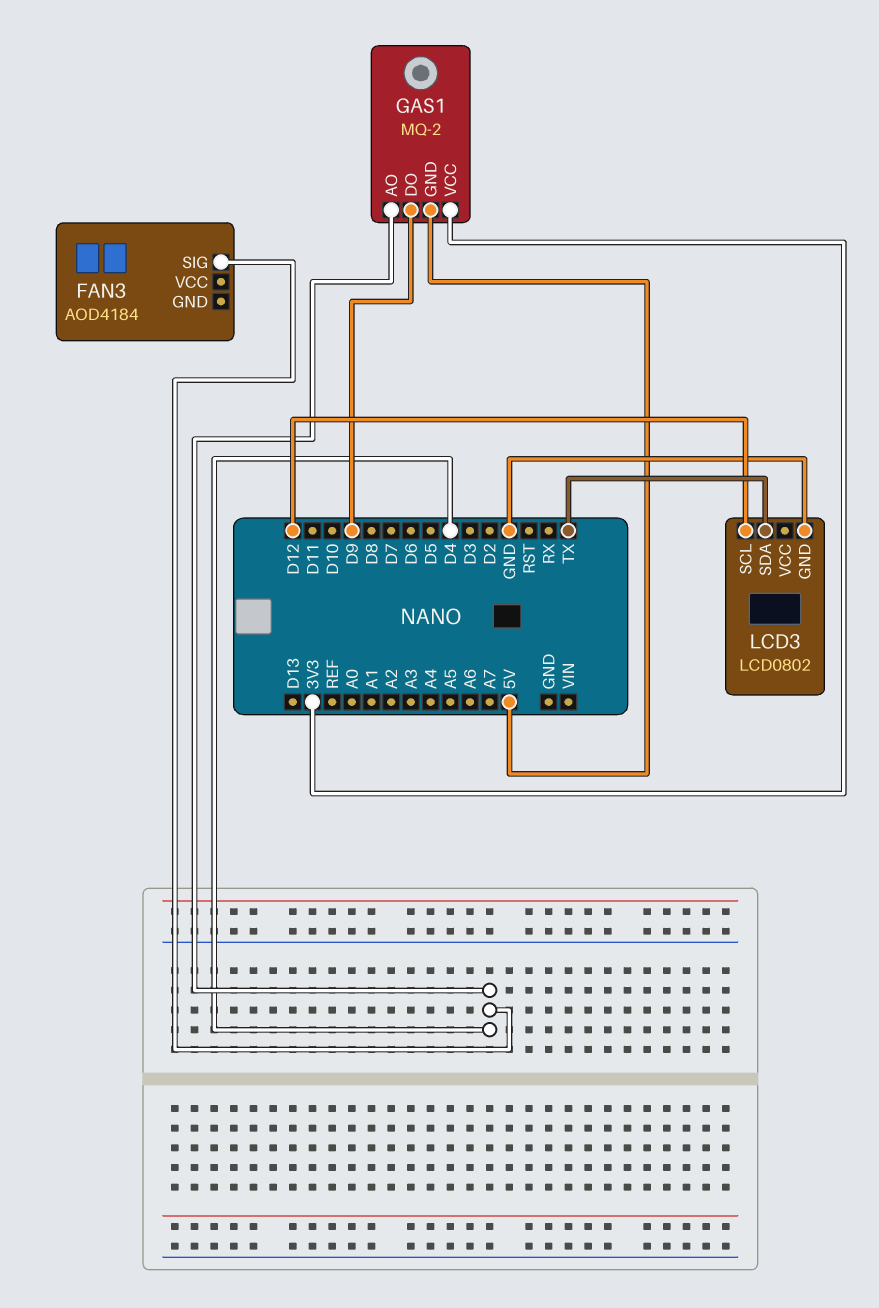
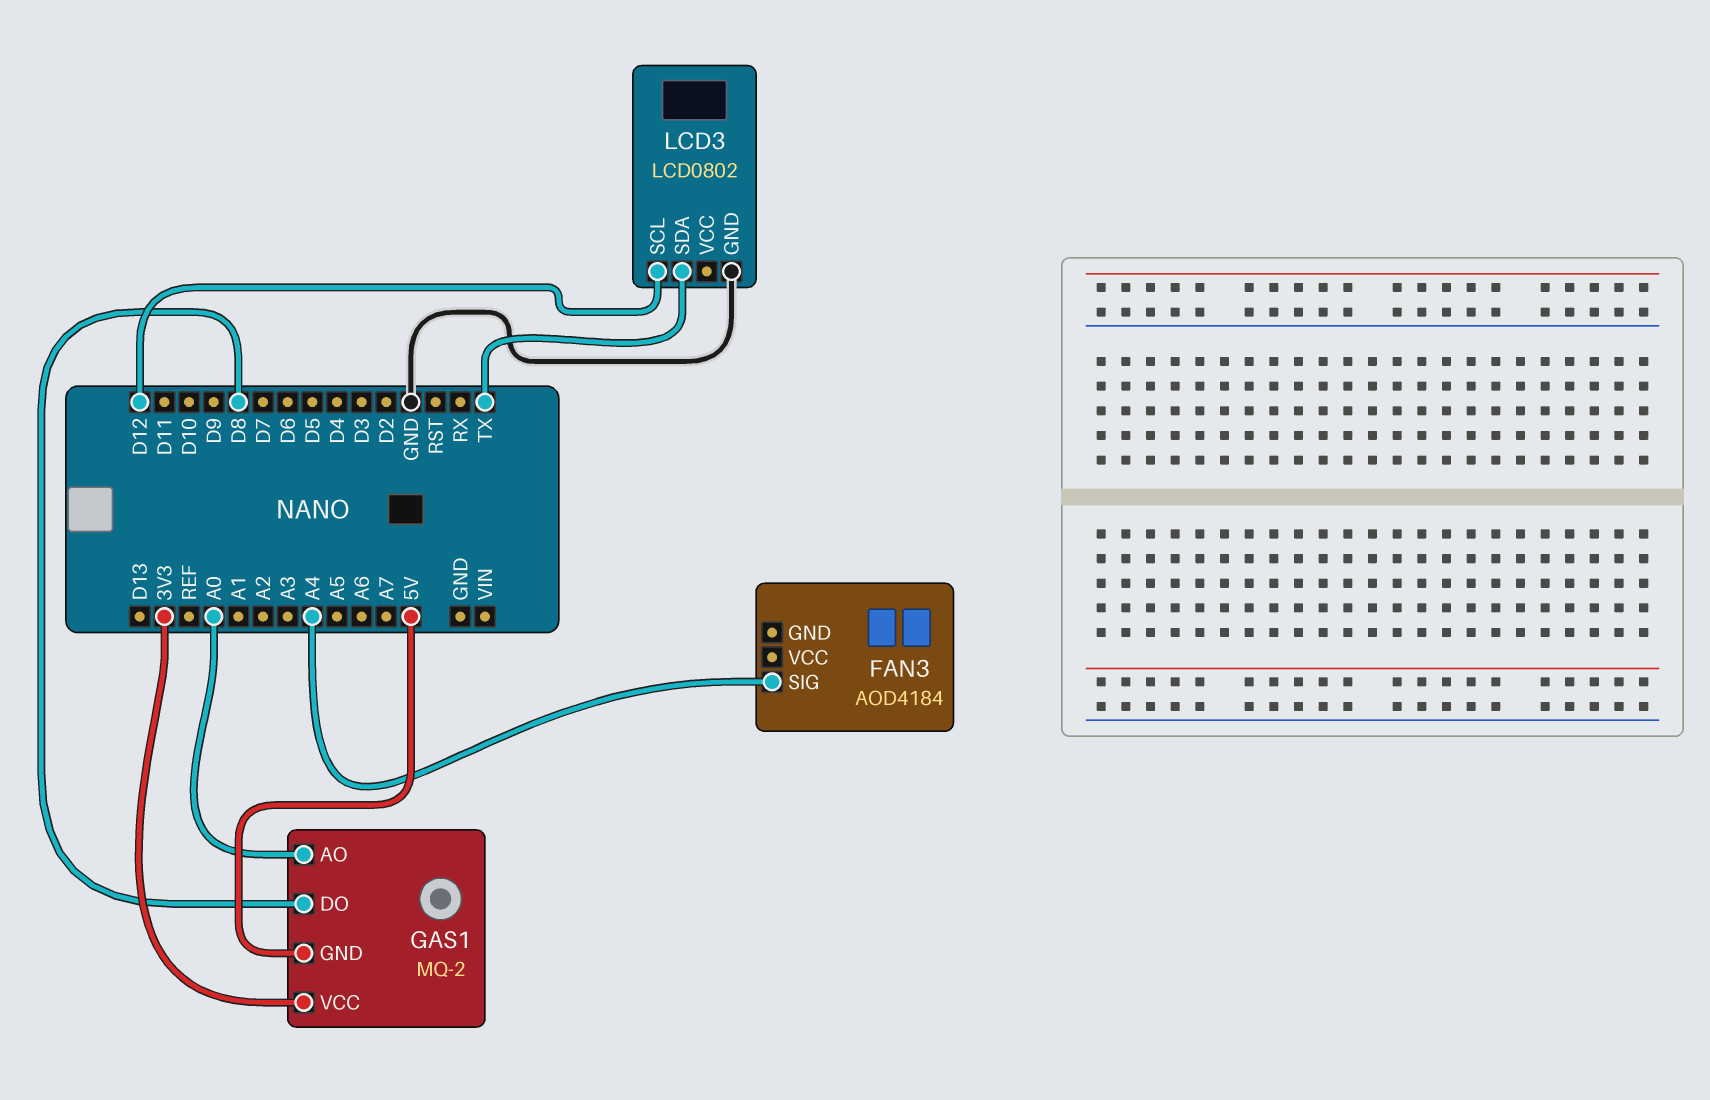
FAN3 pin SIG: D4 -> A4
GAS1 pin AO: D4 -> A0
GAS1 pin DO: D9 -> D8

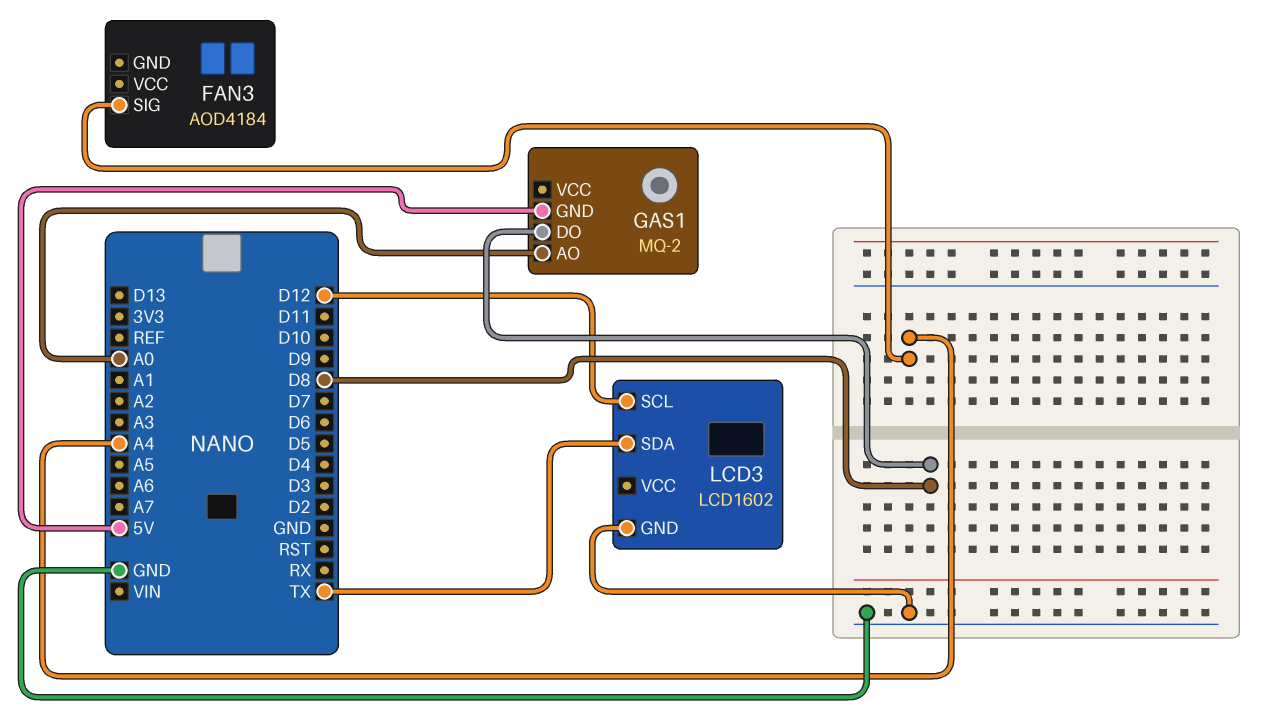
GAS1 pin VCC: 3V3 -> none
LCD3: LCD0802 -> LCD1602

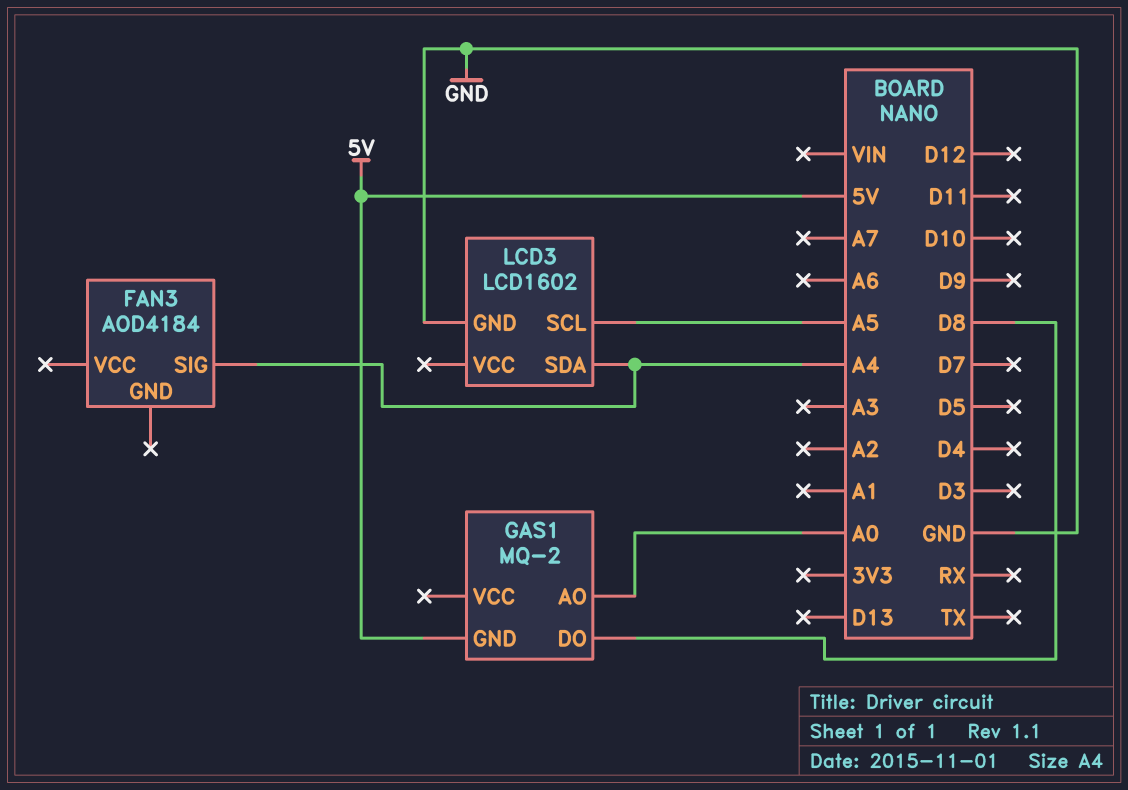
LCD3 pin SCL: D12 -> A5
LCD3 pin SDA: TX -> A4

